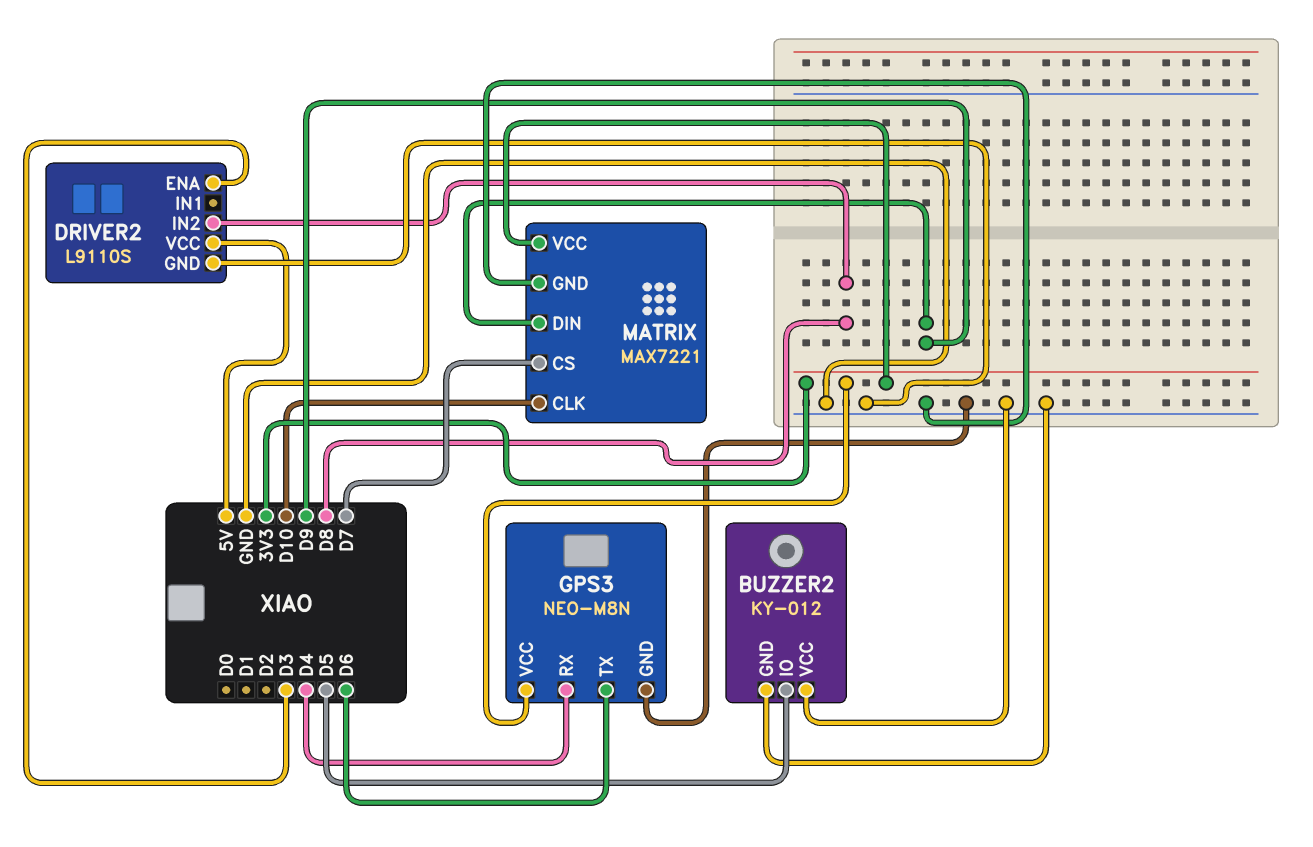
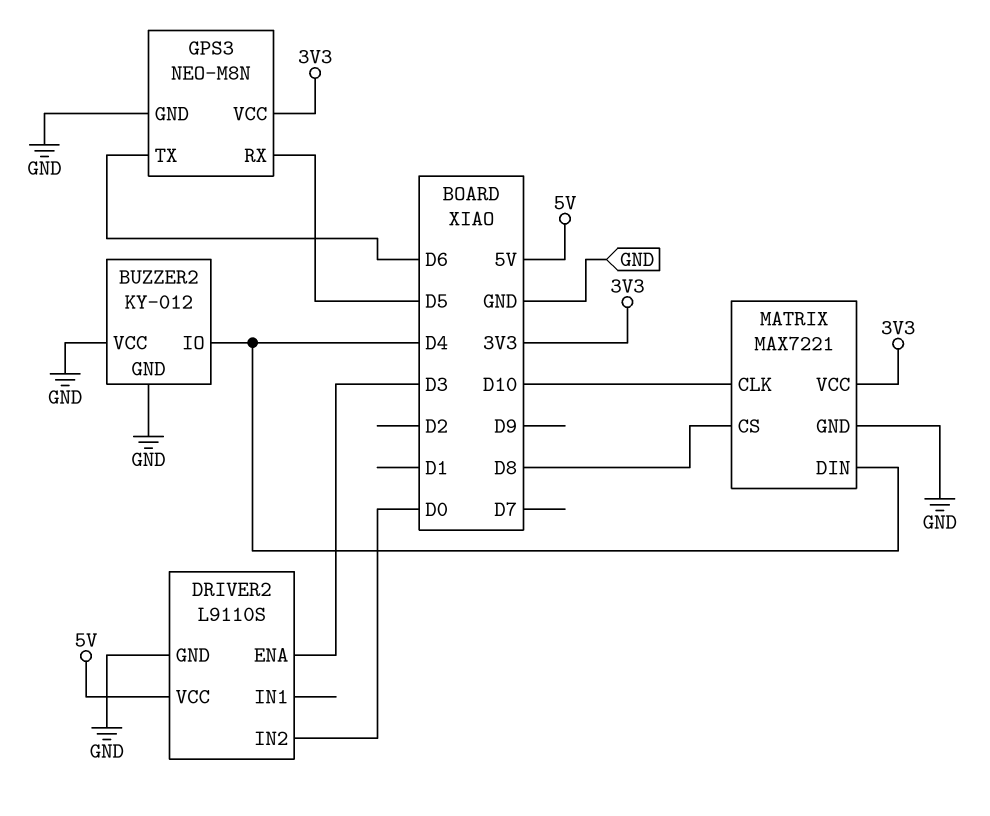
BUZZER2 pin IO: D5 -> D4
DRIVER2 pin IN2: D8 -> D0
GPS3 pin RX: D4 -> D5
MATRIX pin CS: D7 -> D8
MATRIX pin DIN: D9 -> D4

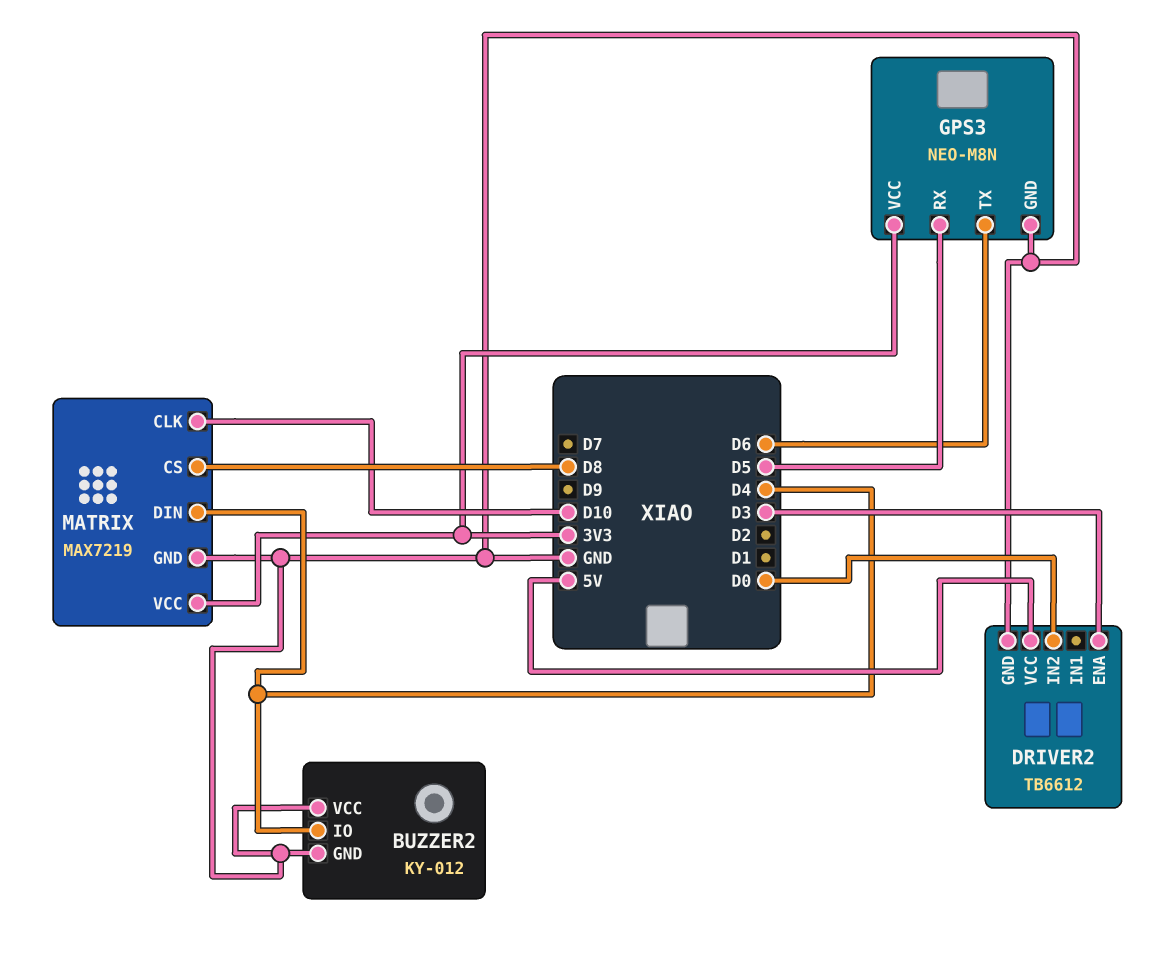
DRIVER2: L9110S -> TB6612
MATRIX: MAX7221 -> MAX7219

